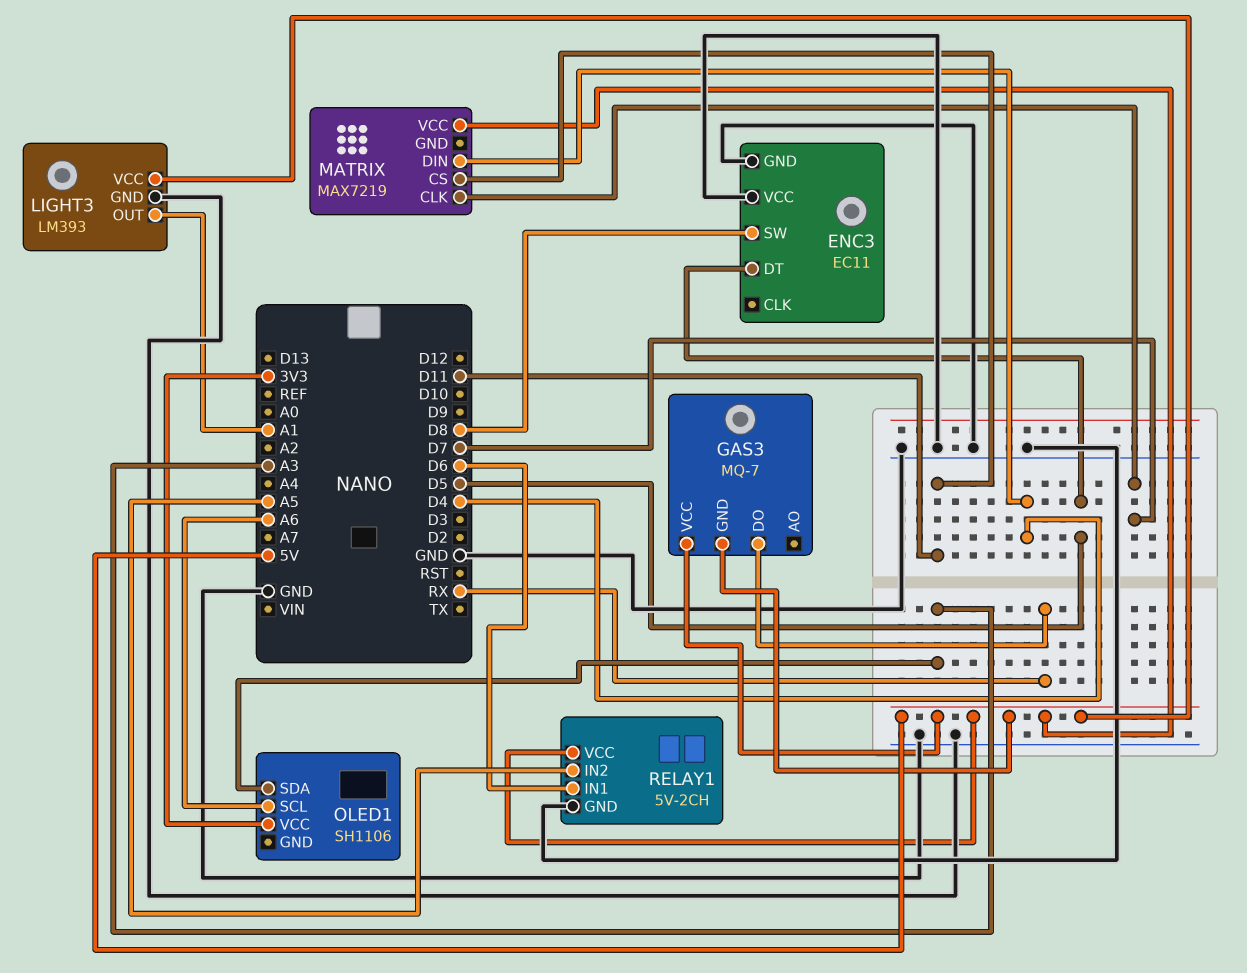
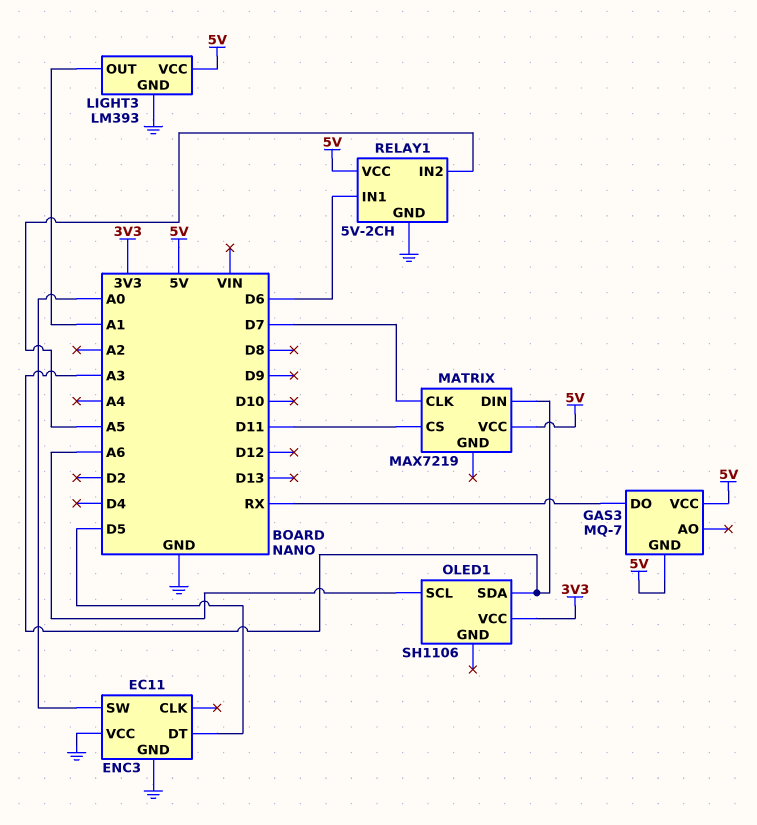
ENC3 pin SW: D8 -> A0
MATRIX pin DIN: D4 -> A3

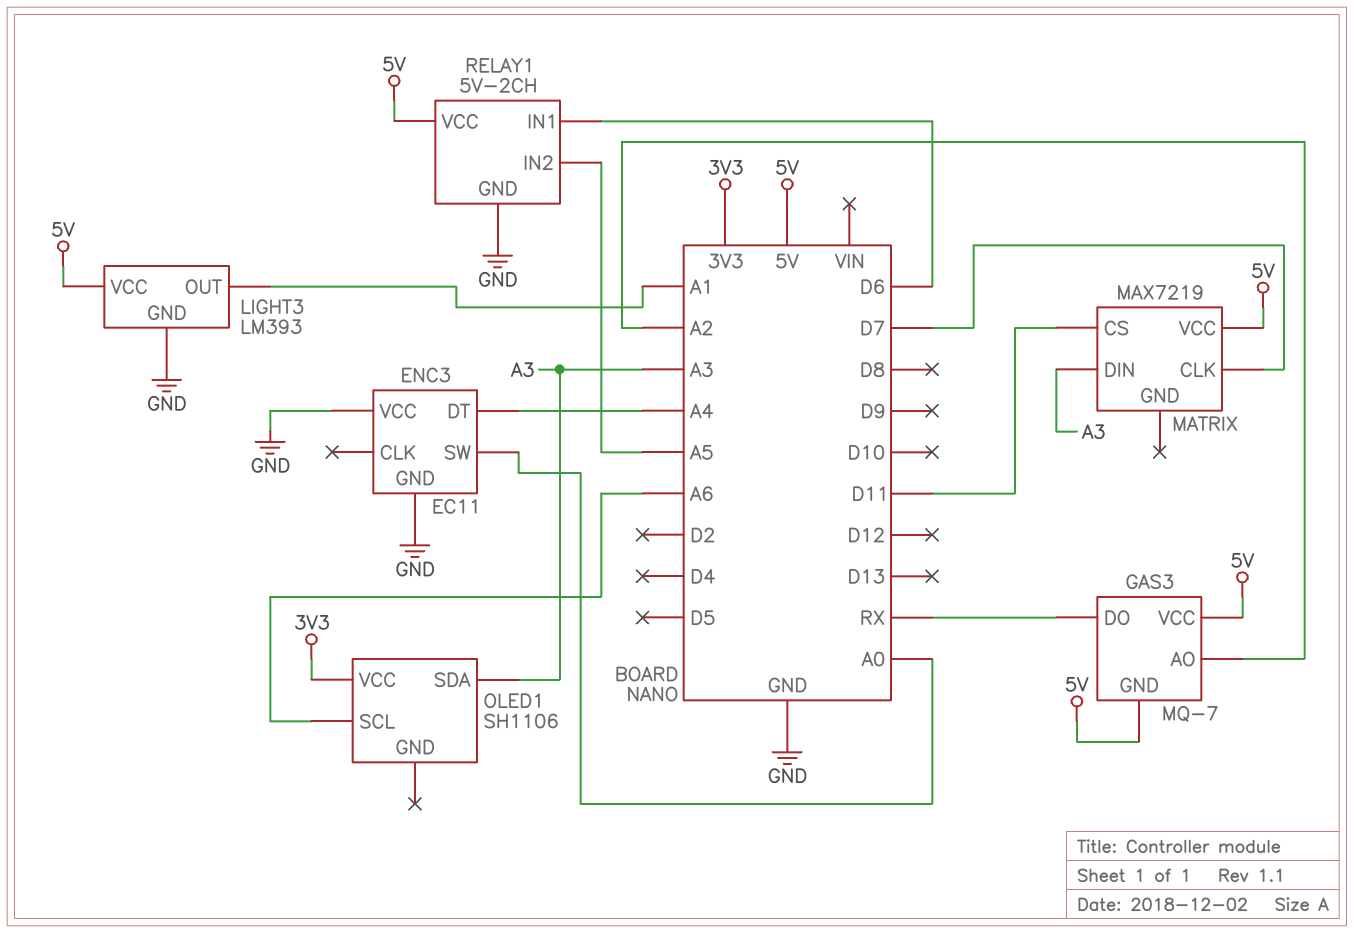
ENC3 pin DT: D5 -> A4
GAS3 pin AO: none -> A2

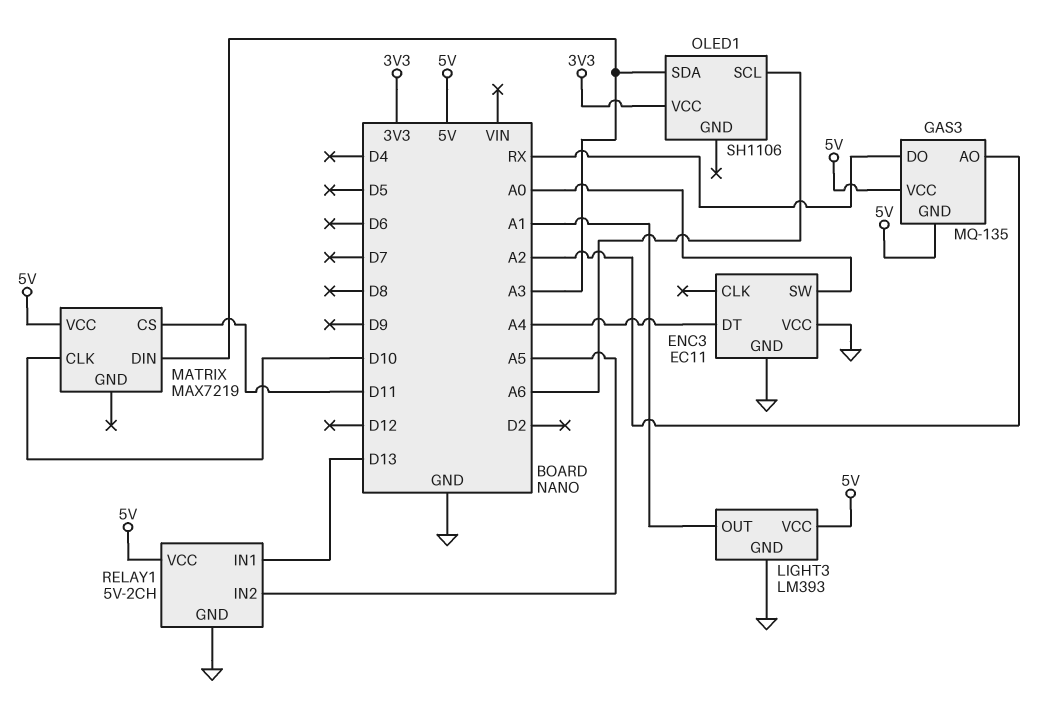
GAS3: MQ-7 -> MQ-135
MATRIX pin CLK: D7 -> D10
RELAY1 pin IN1: D6 -> D13

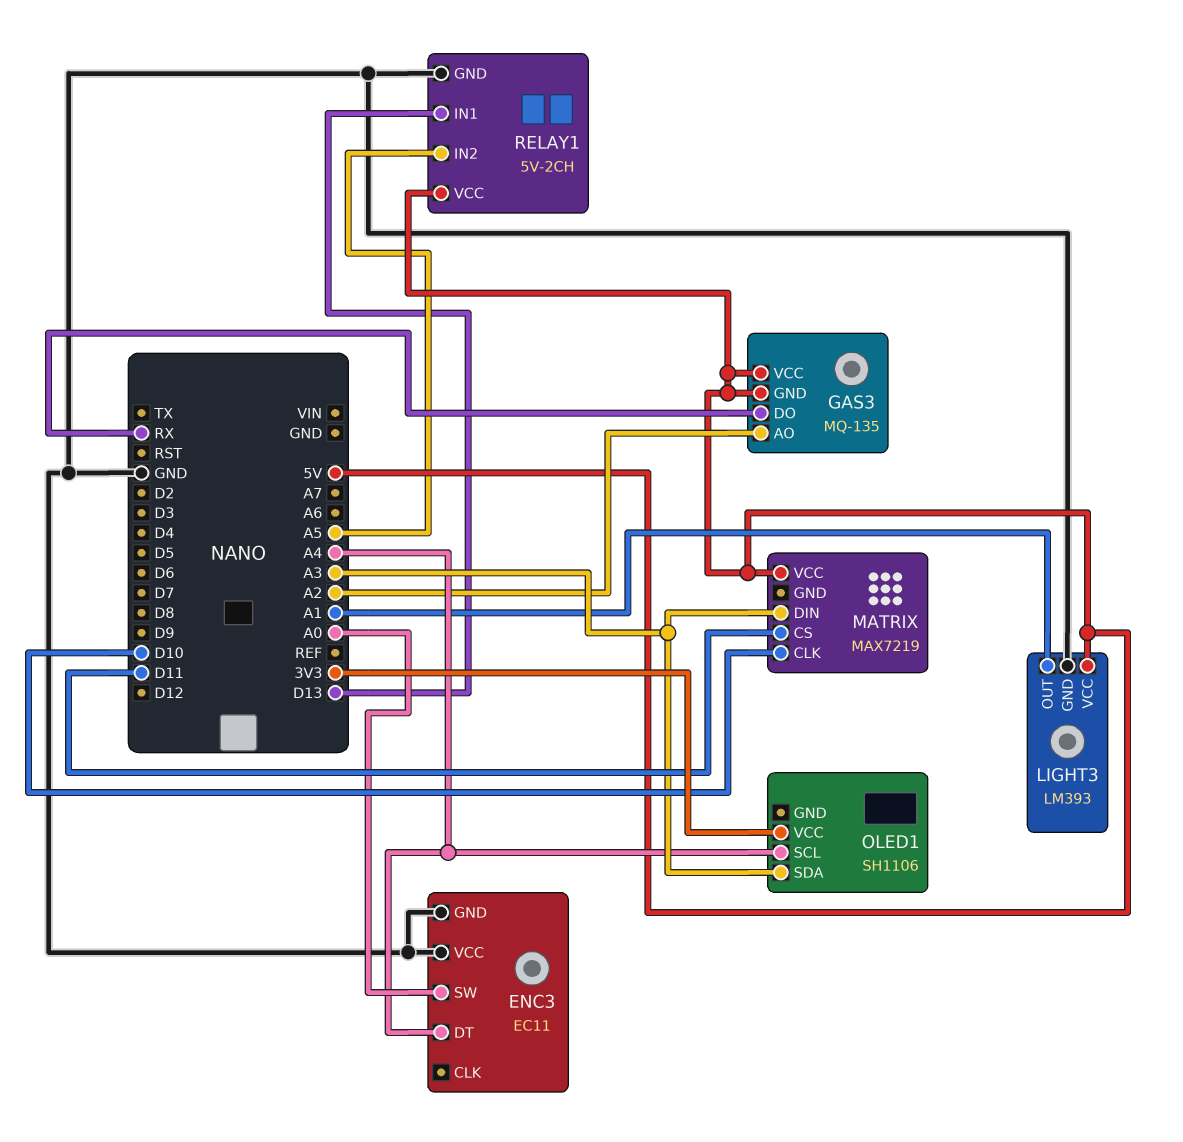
OLED1 pin SCL: A6 -> A4

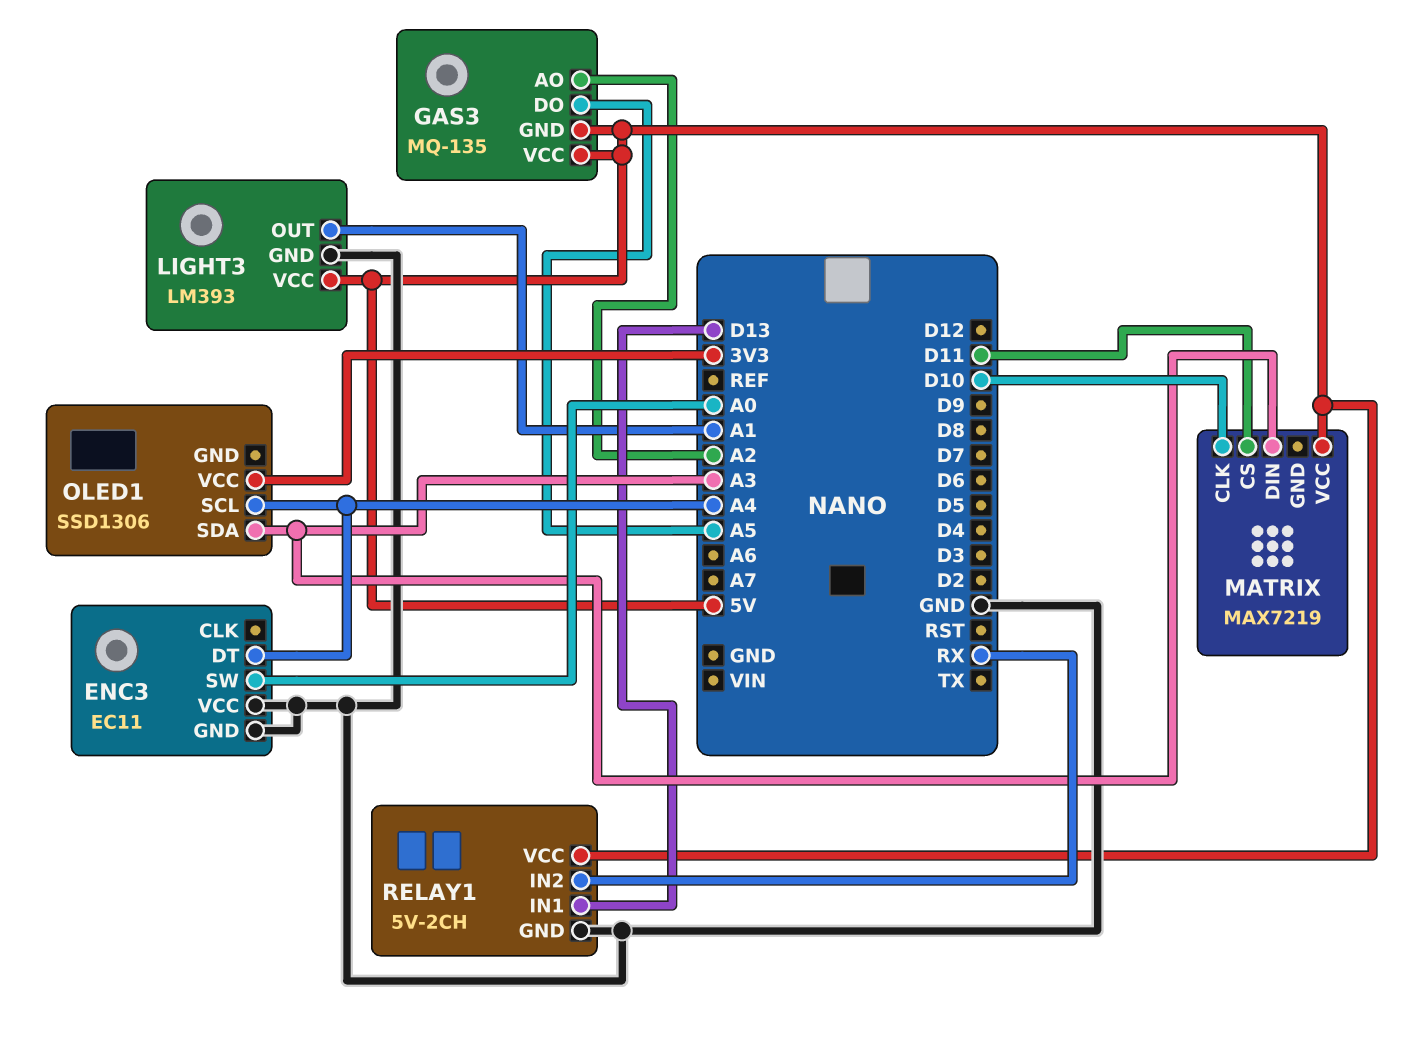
GAS3 pin DO: RX -> A5
OLED1: SH1106 -> SSD1306
RELAY1 pin IN2: A5 -> RX

